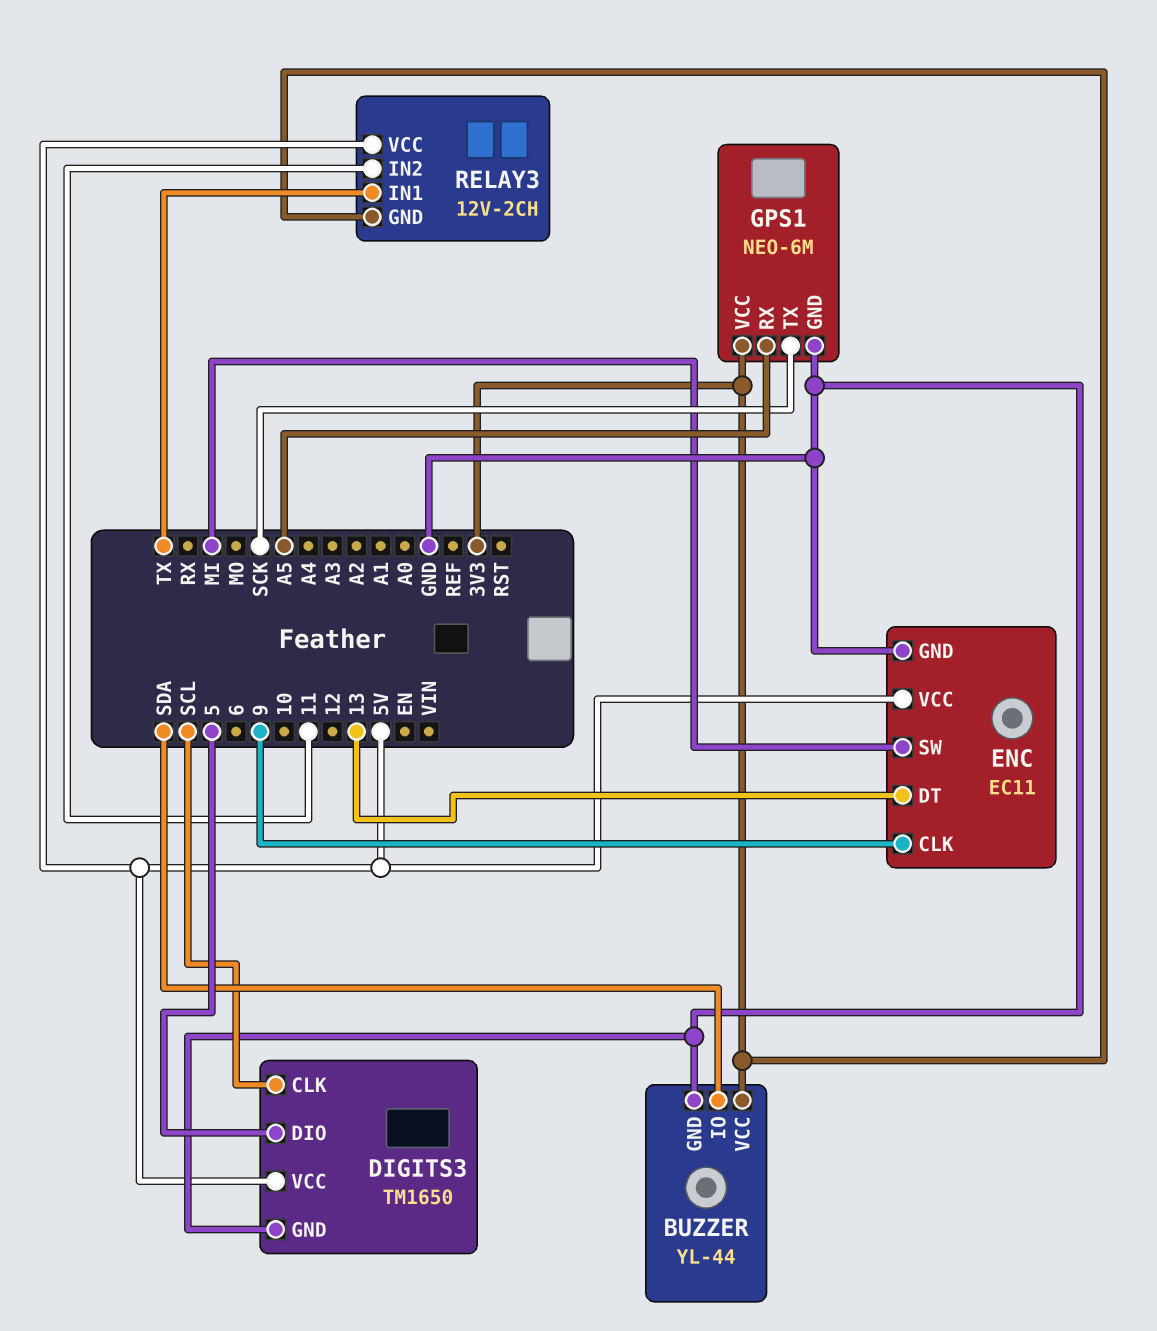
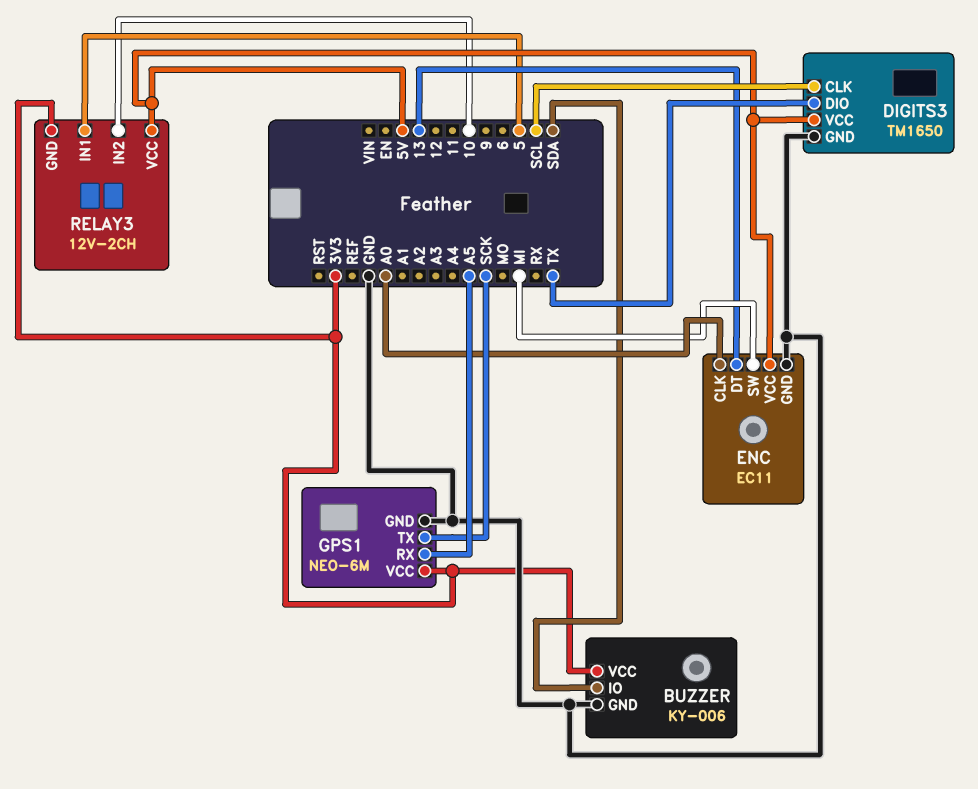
BUZZER: YL-44 -> KY-006
DIGITS3 pin DIO: 5 -> TX
ENC pin CLK: 9 -> A0
RELAY3 pin IN1: TX -> 5
RELAY3 pin IN2: 11 -> 10

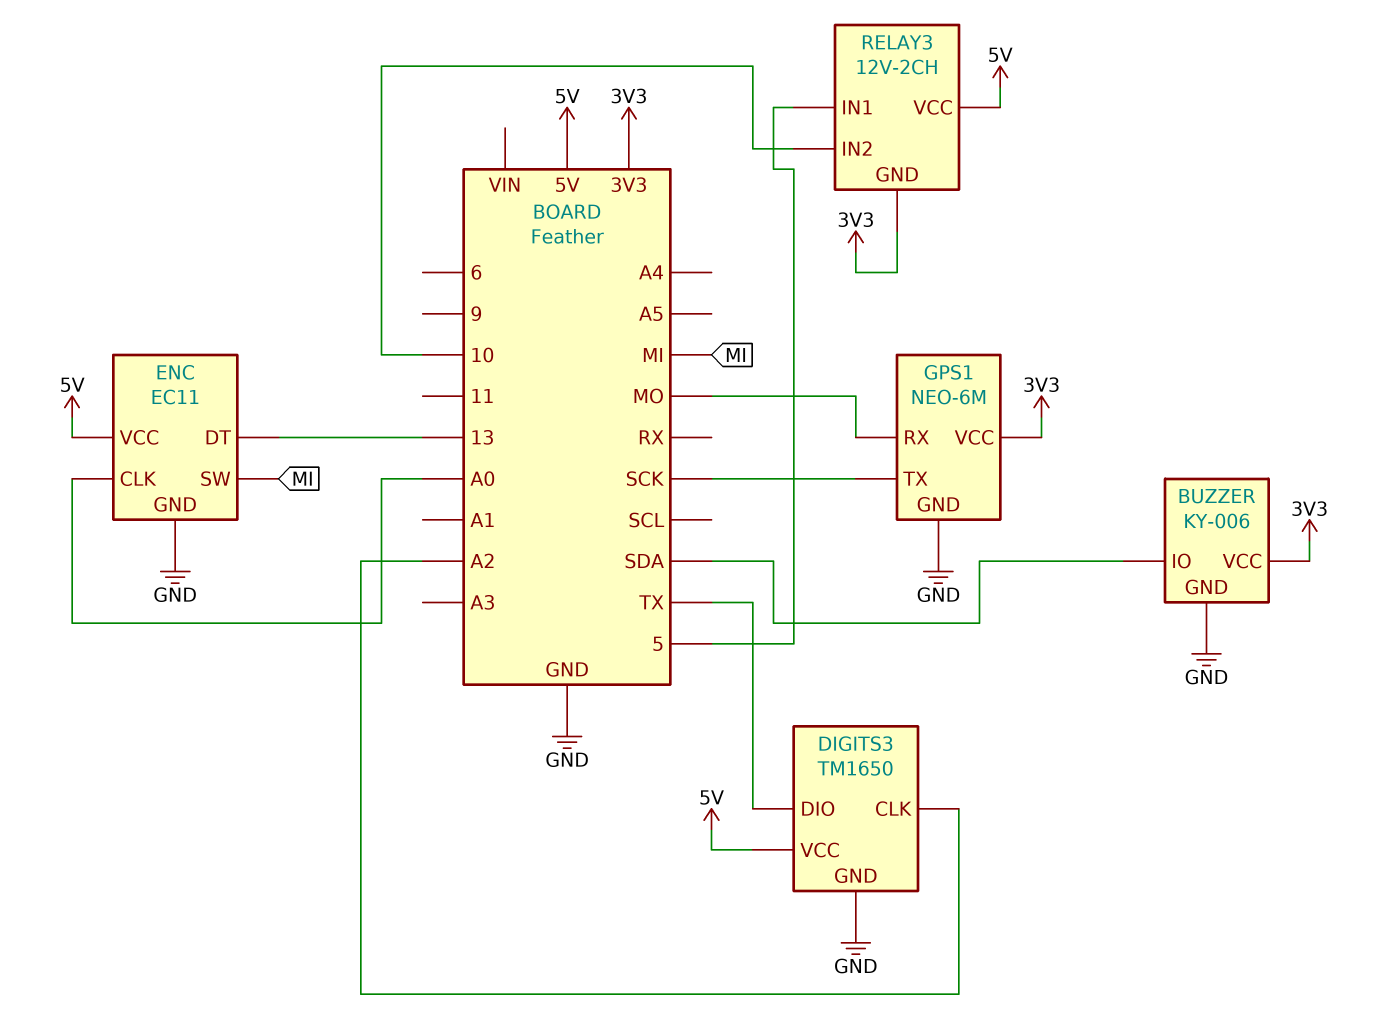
DIGITS3 pin CLK: SCL -> A2
GPS1 pin RX: A5 -> MO

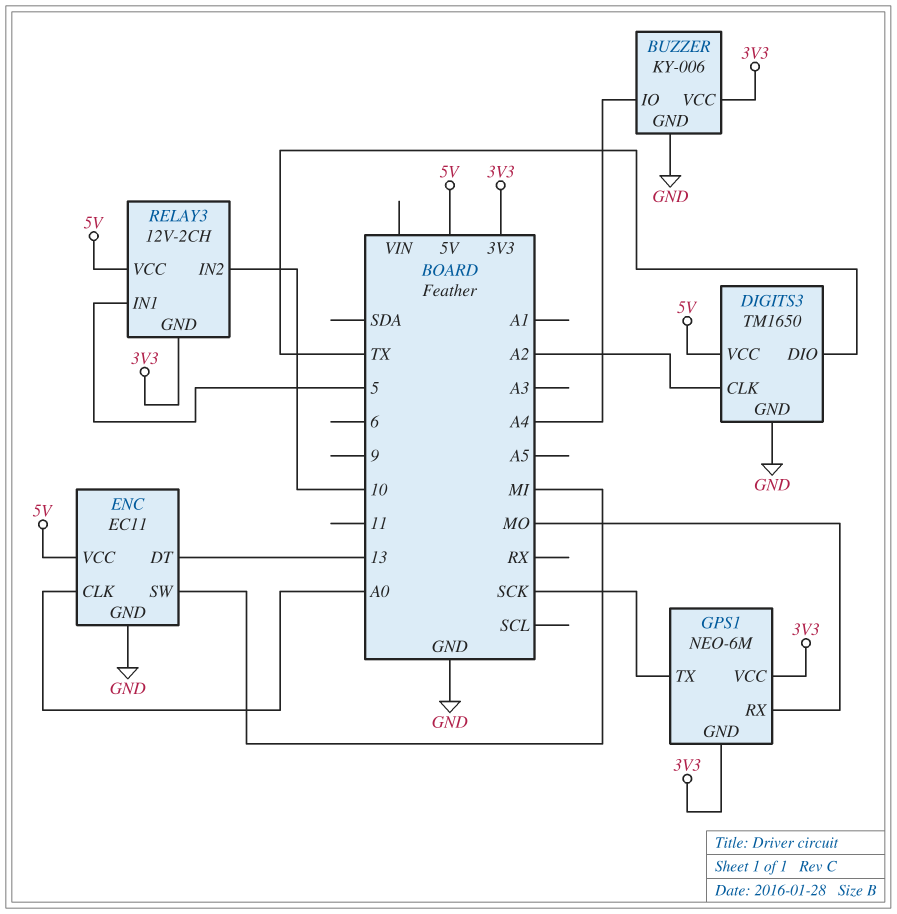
BUZZER pin IO: SDA -> A4
GPS1 pin GND: GND -> 3V3

